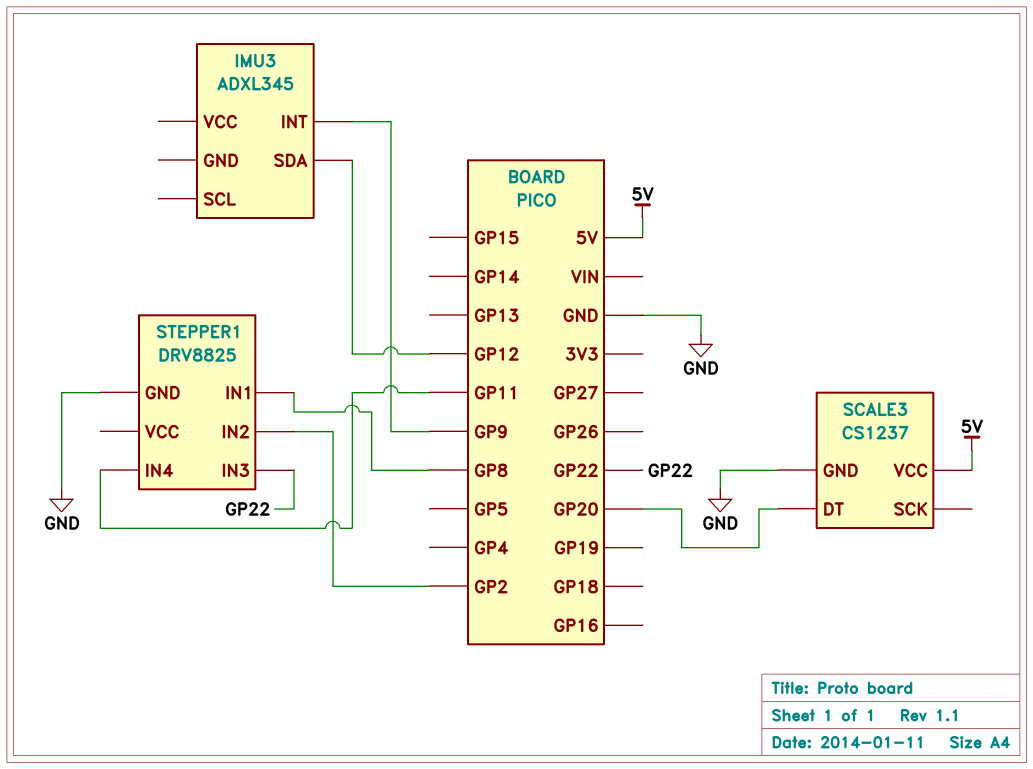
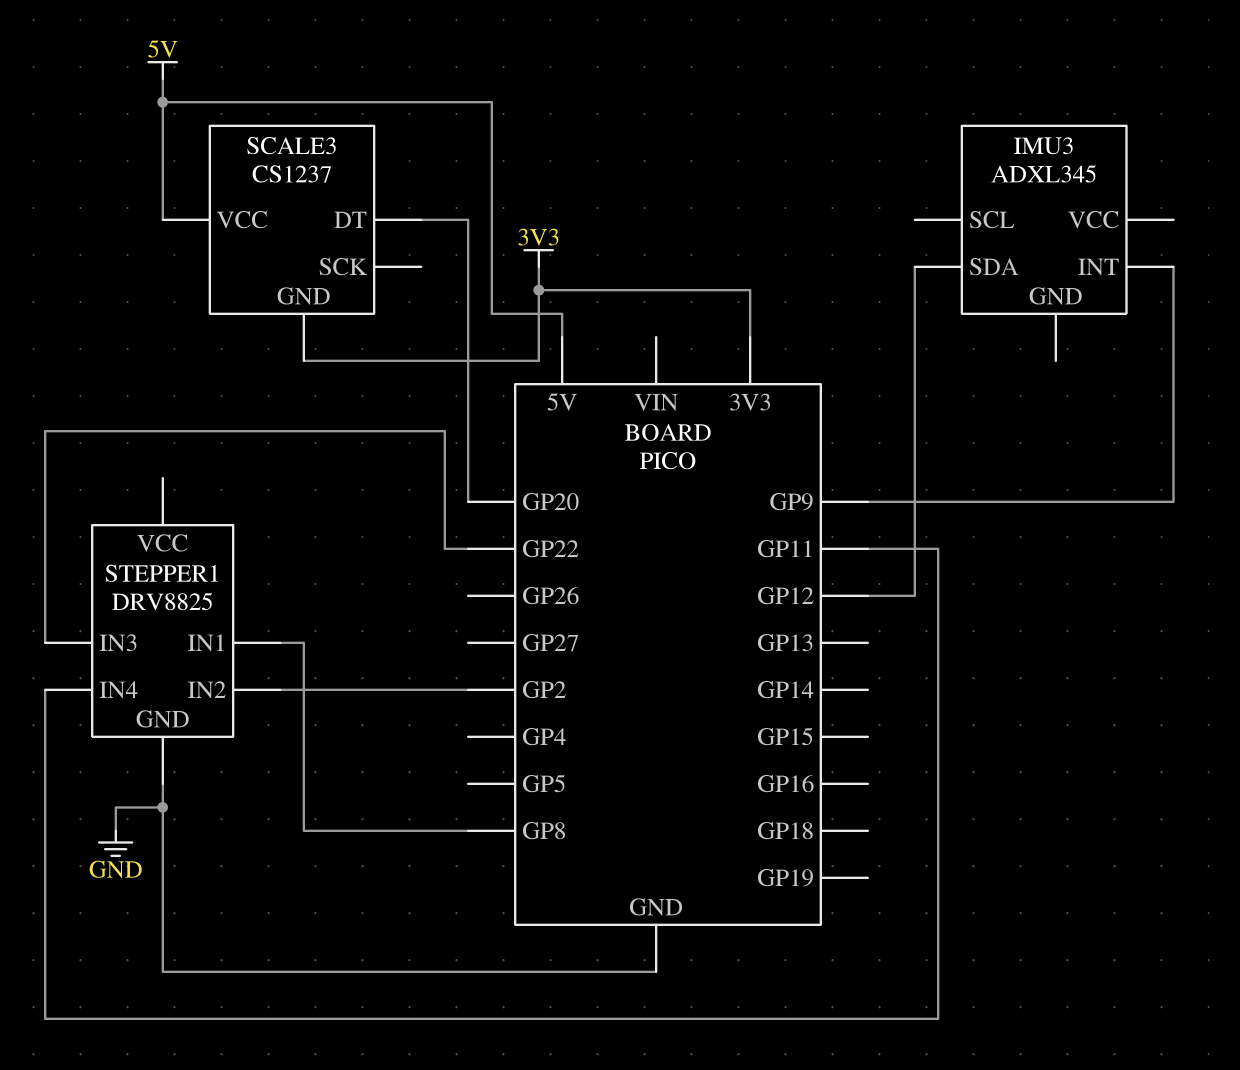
SCALE3 pin GND: GND -> 3V3

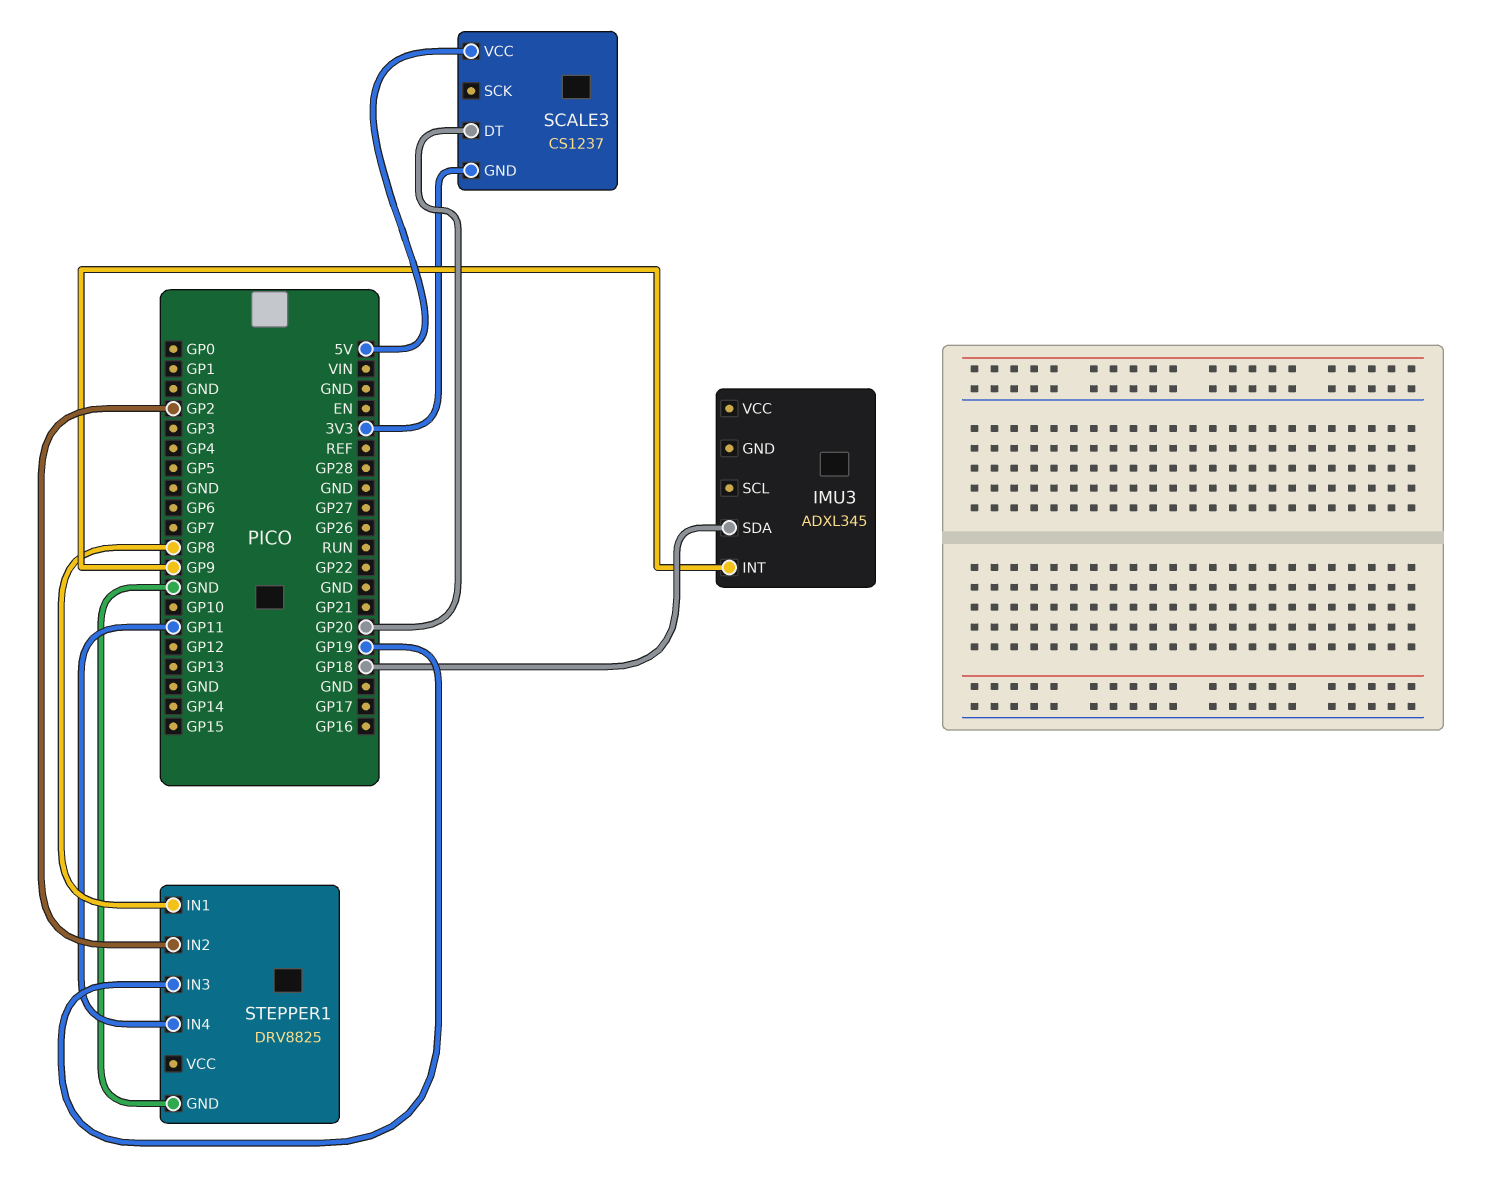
IMU3 pin SDA: GP12 -> GP18
STEPPER1 pin IN3: GP22 -> GP19

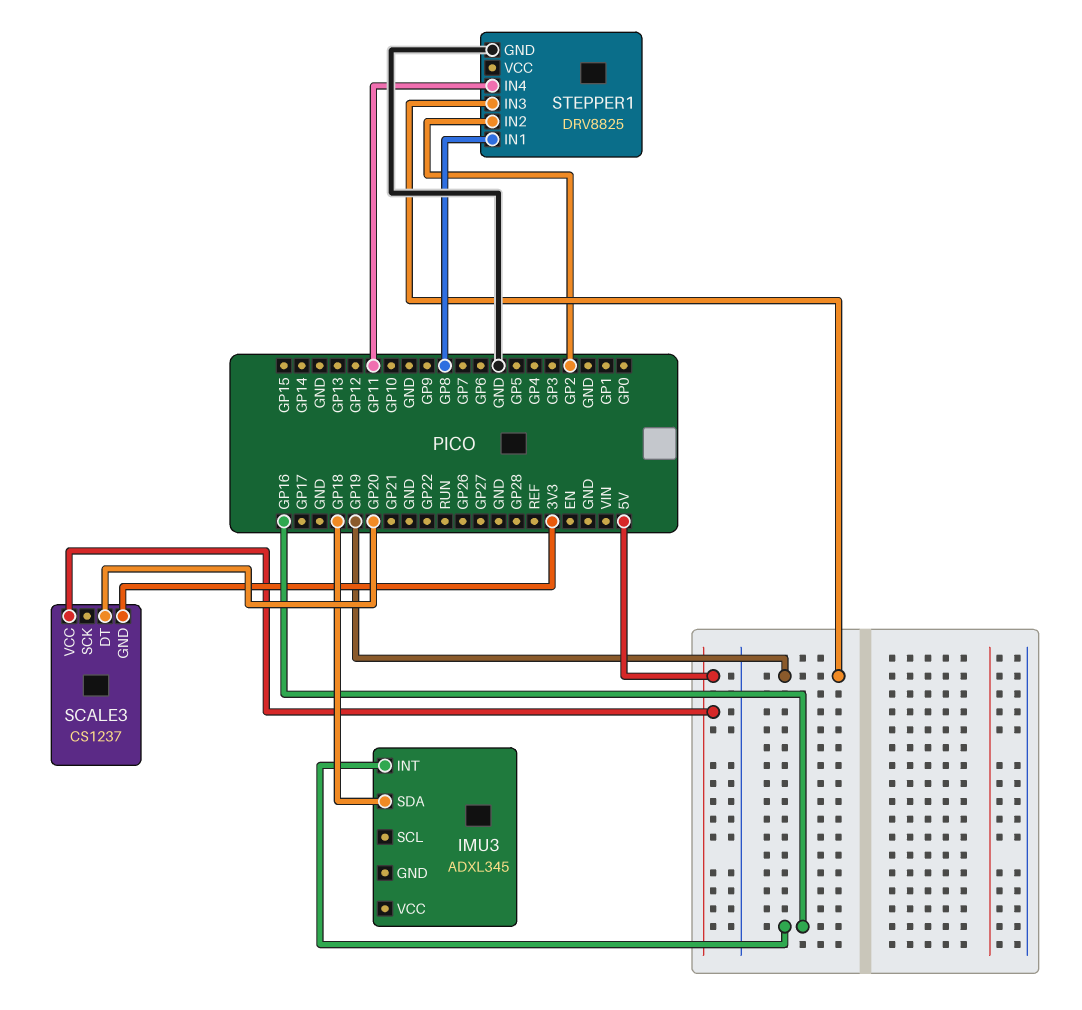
IMU3 pin INT: GP9 -> GP16

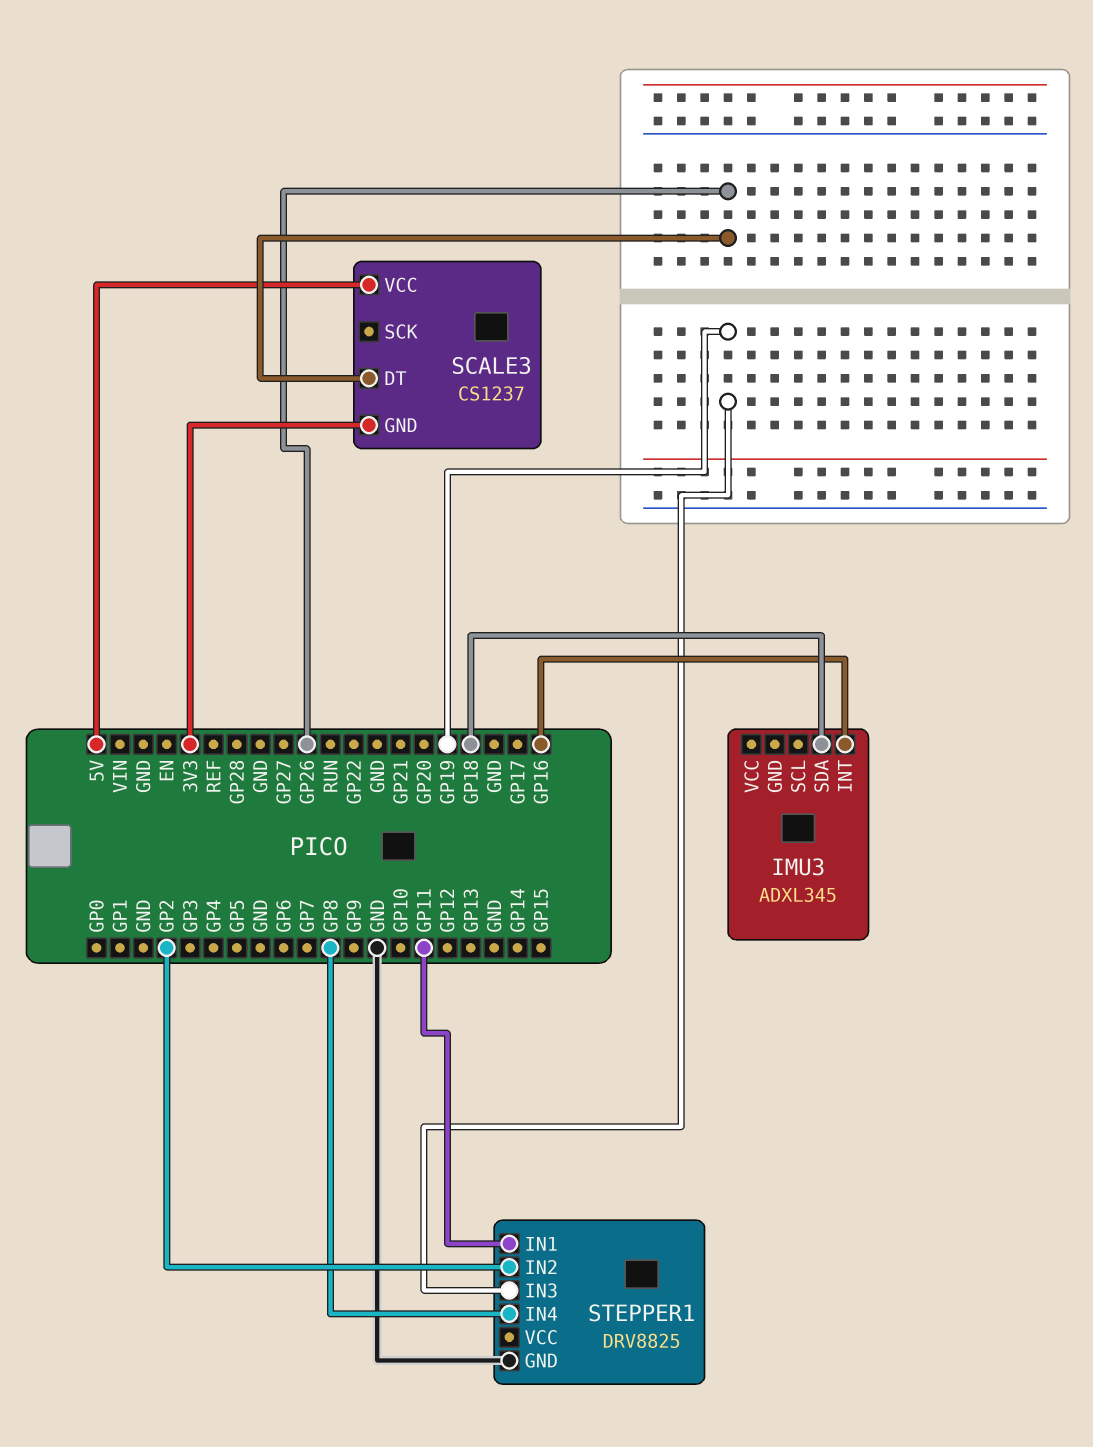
SCALE3 pin DT: GP20 -> GP26
STEPPER1 pin IN1: GP8 -> GP11
STEPPER1 pin IN4: GP11 -> GP8

